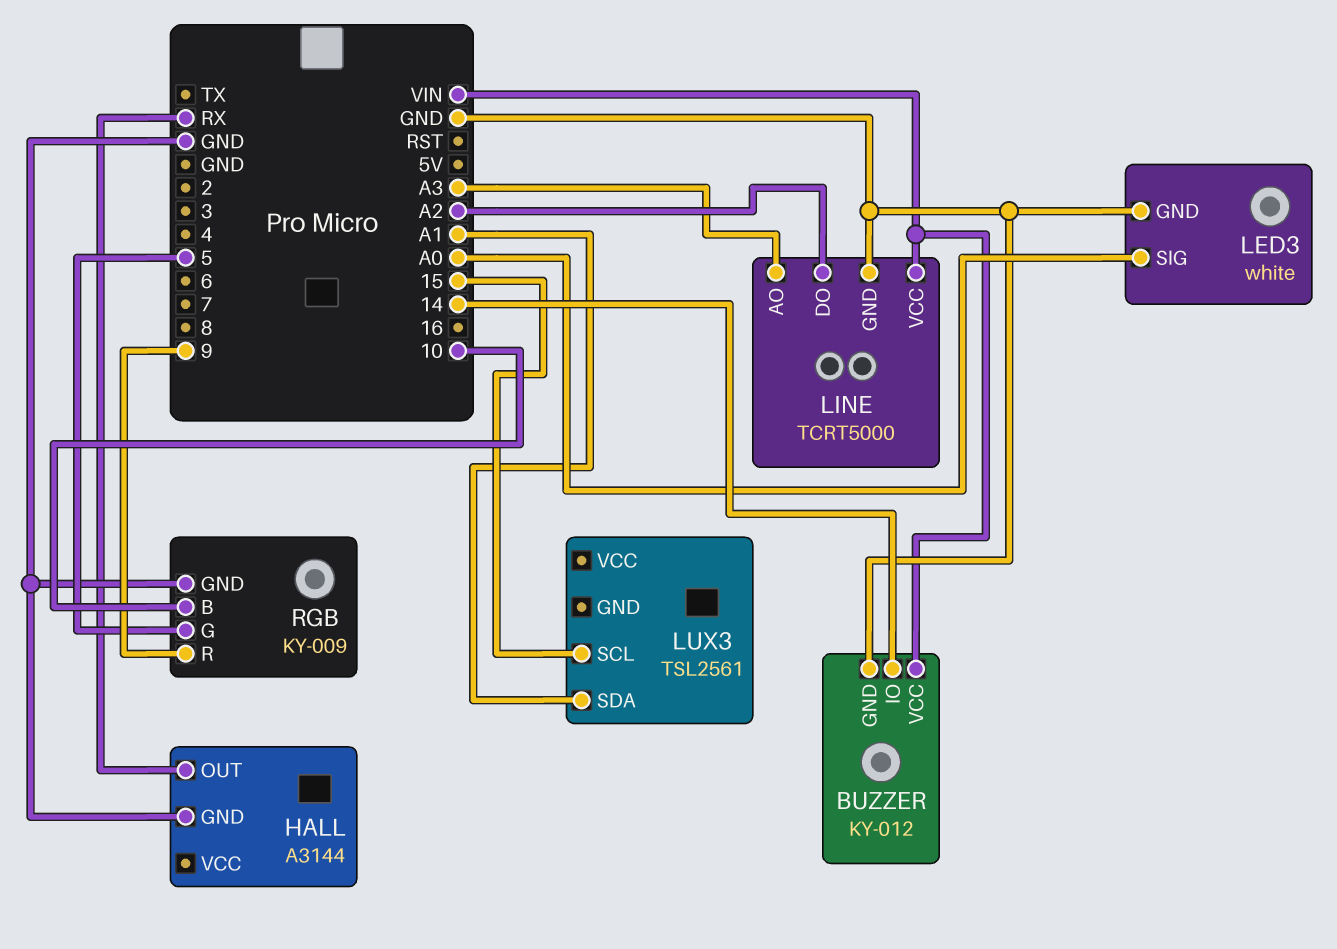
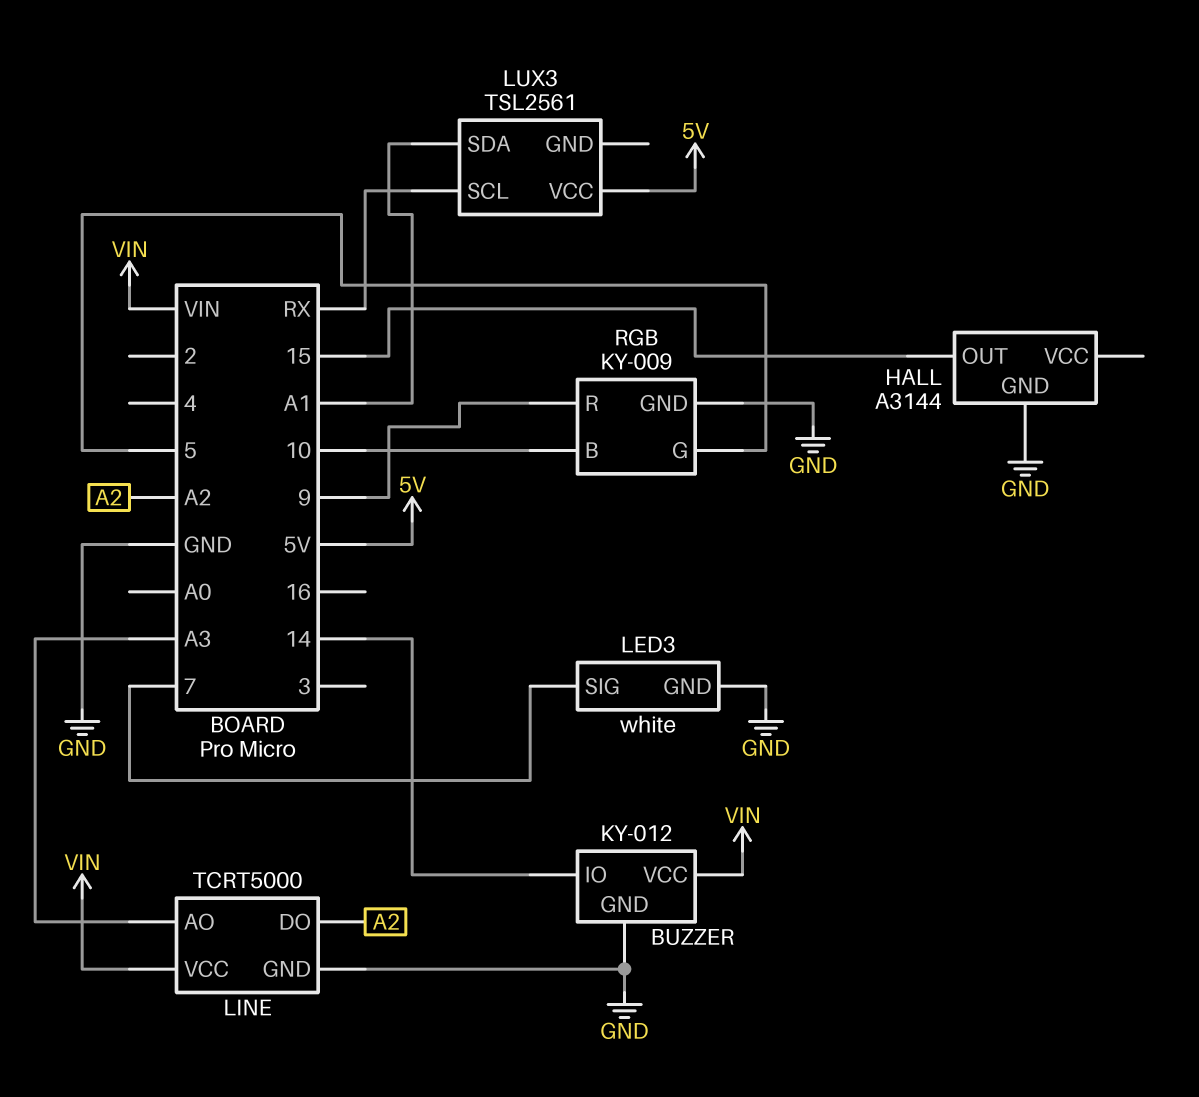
HALL pin OUT: RX -> 15
LED3 pin SIG: A0 -> 7
LUX3 pin SCL: 15 -> RX
LUX3 pin VCC: none -> 5V

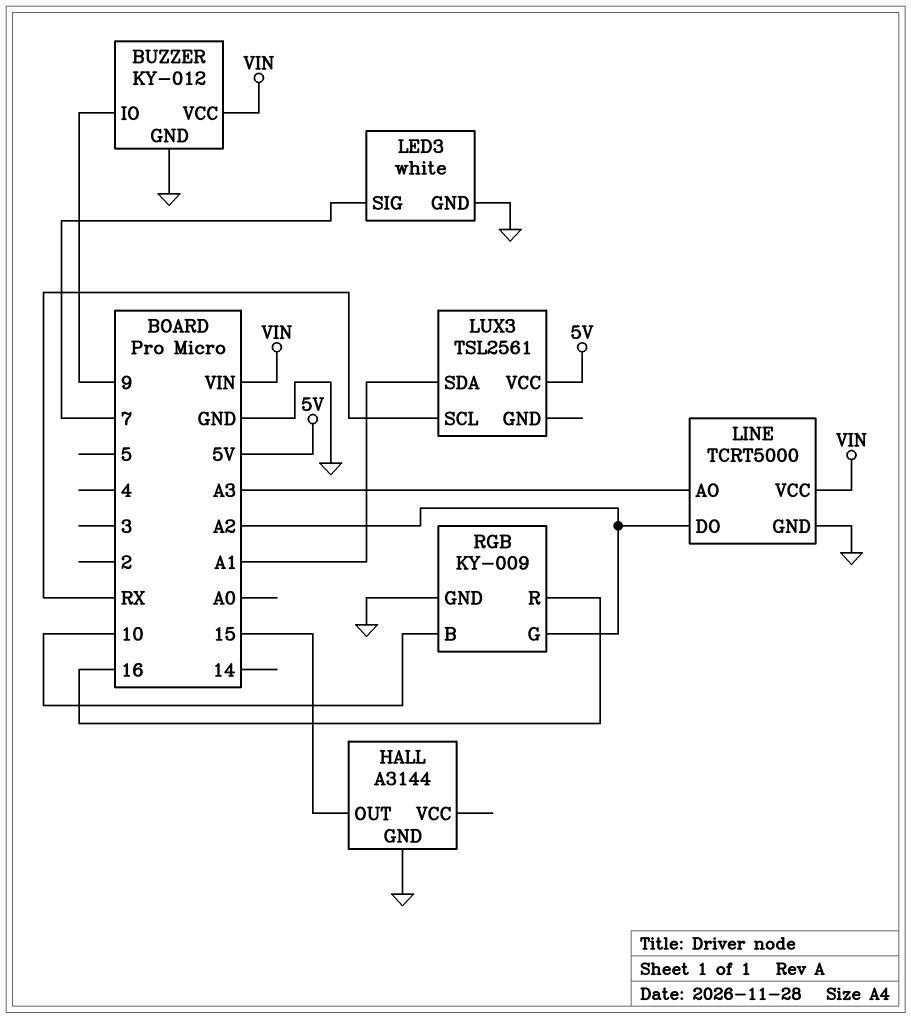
BUZZER pin IO: 14 -> 9
RGB pin G: 5 -> A2
RGB pin R: 9 -> 16

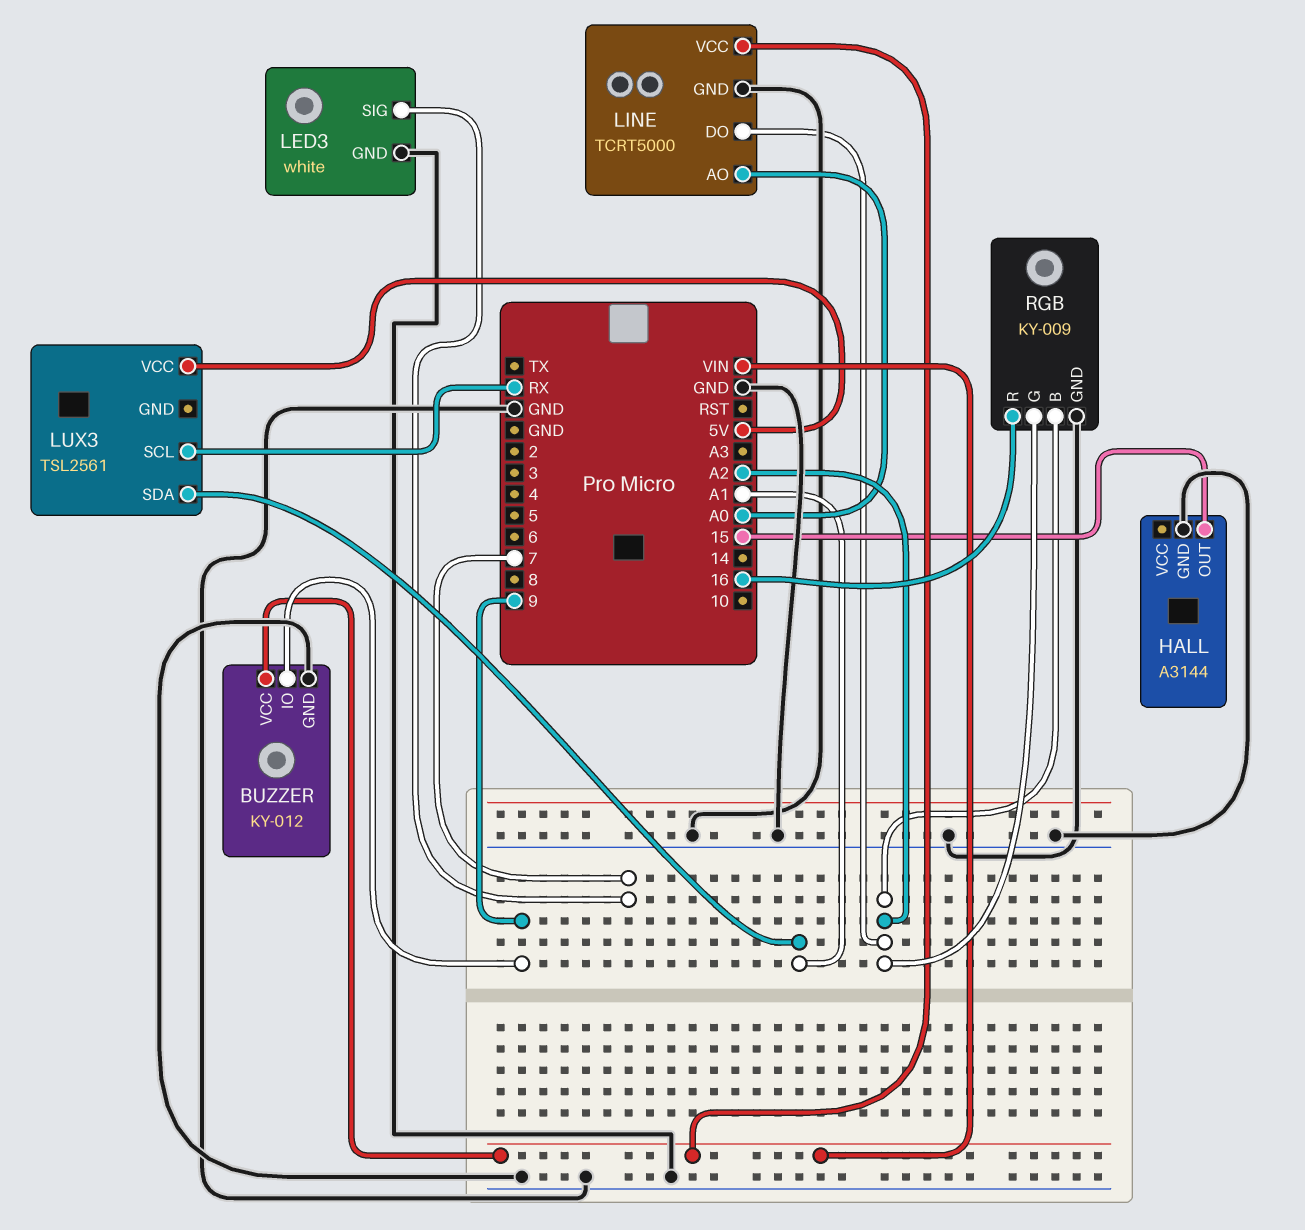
LINE pin AO: A3 -> A0
RGB pin B: 10 -> A2

